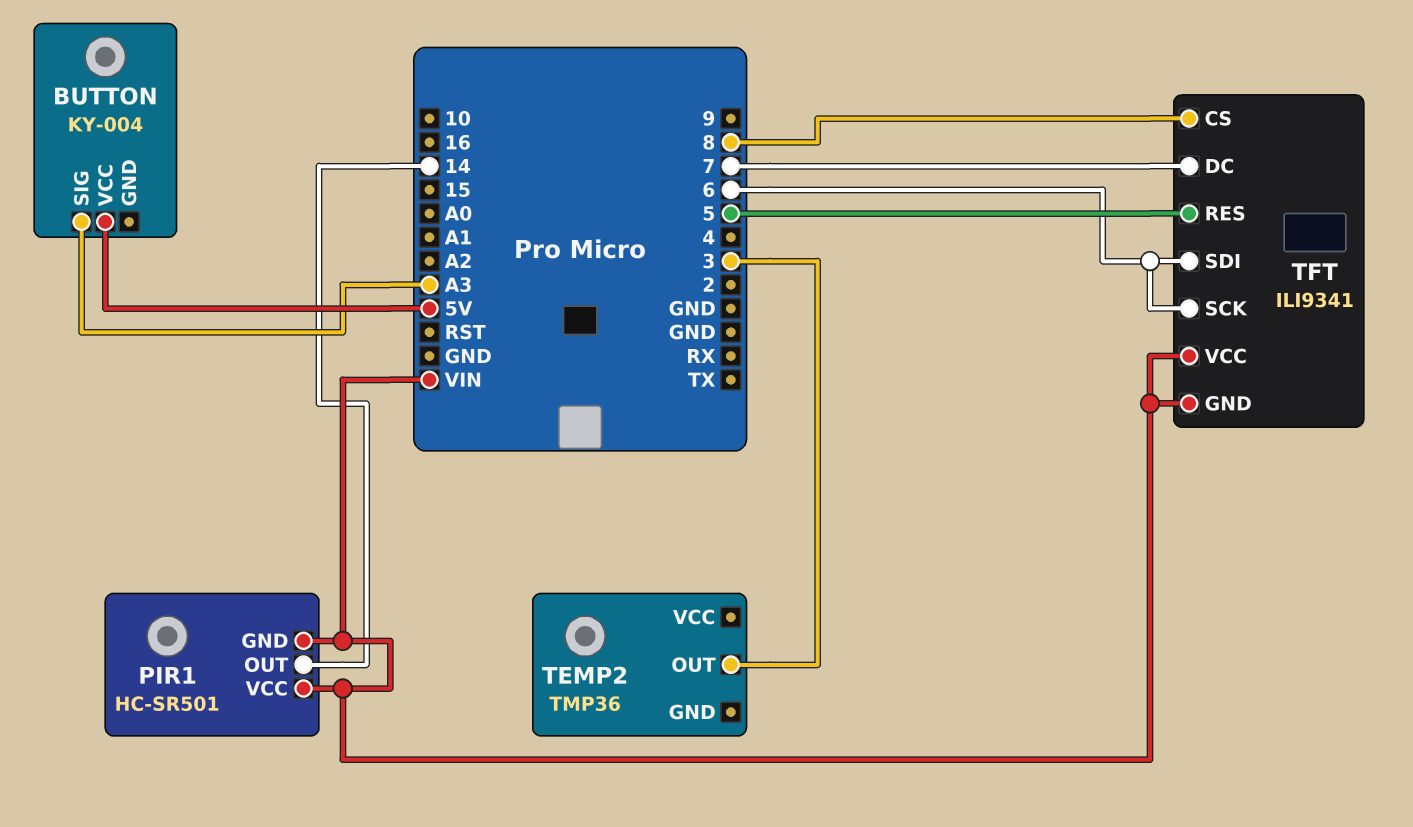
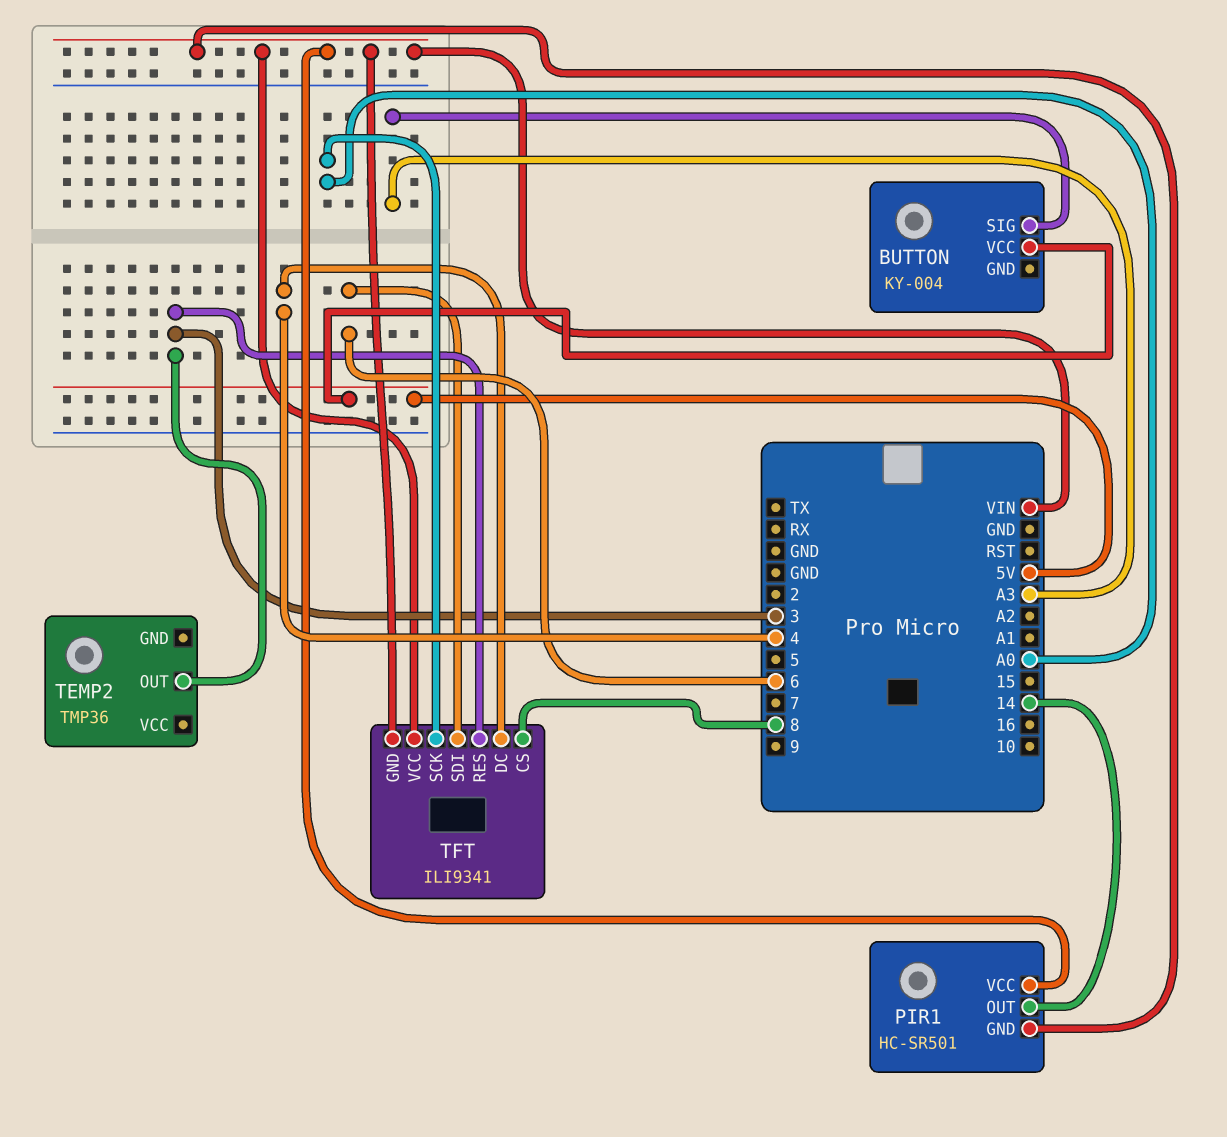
TFT pin DC: 7 -> 4
TFT pin RES: 5 -> 3
TFT pin SCK: 6 -> A0

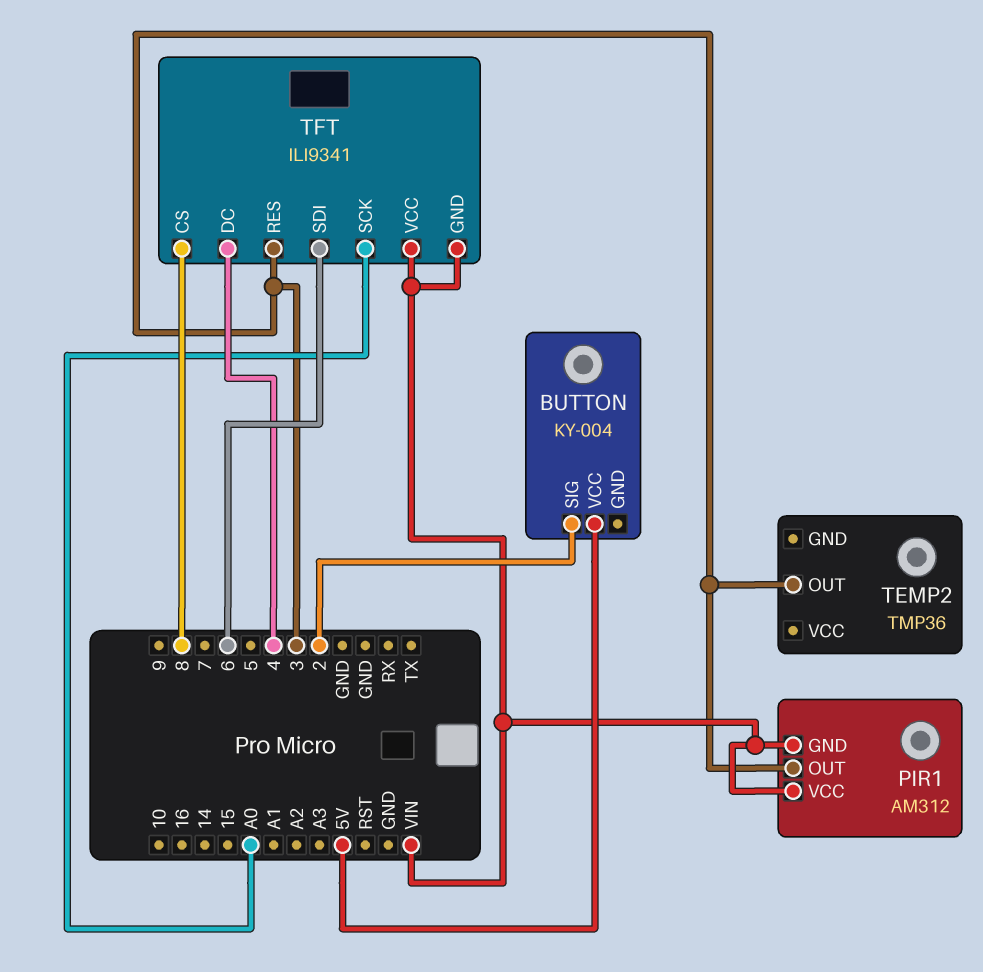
BUTTON pin SIG: A3 -> 2
PIR1: HC-SR501 -> AM312
PIR1 pin OUT: 14 -> 3

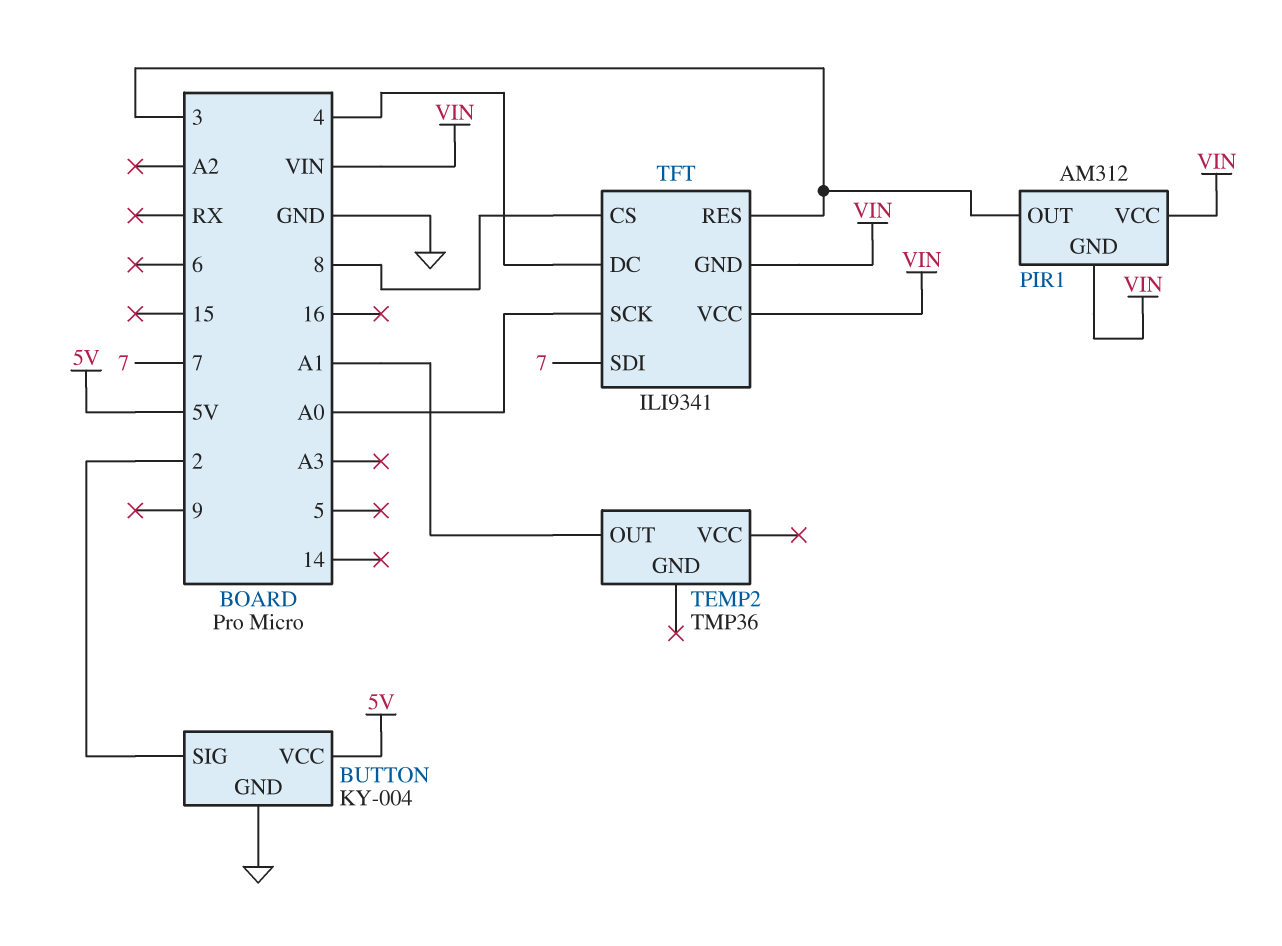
BUTTON pin GND: none -> GND
TEMP2 pin OUT: 3 -> A1
TFT pin SDI: 6 -> 7

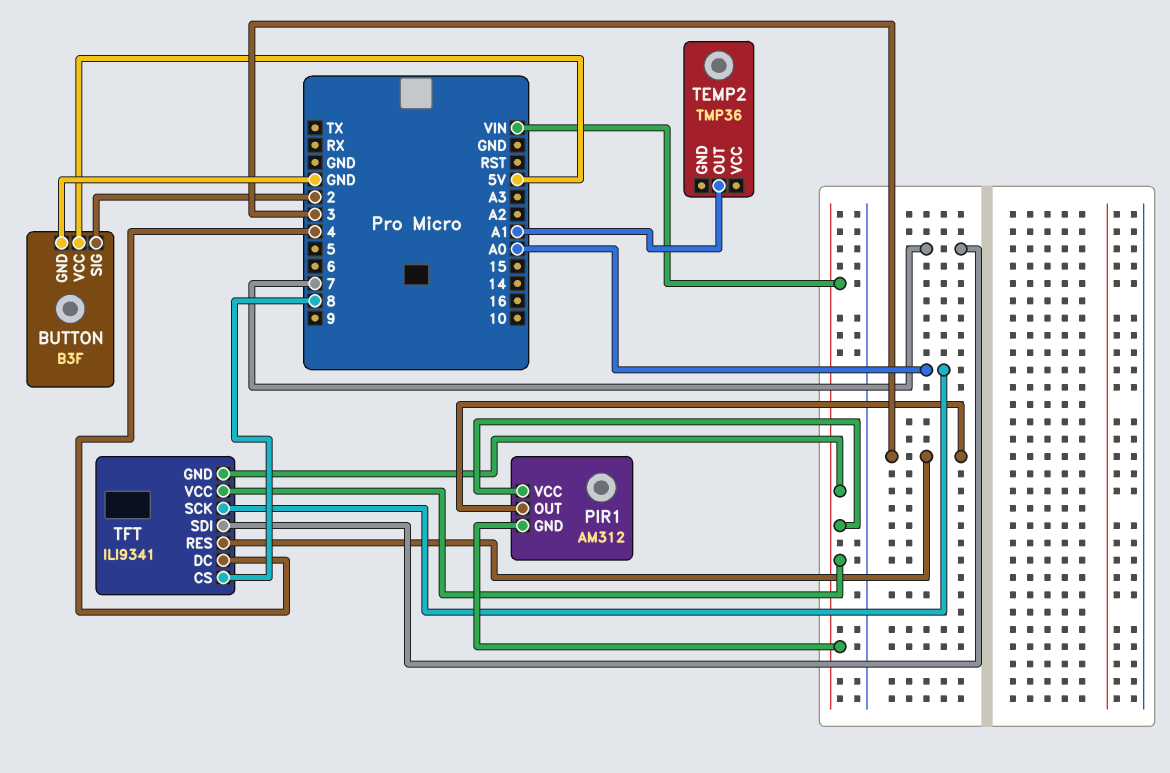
BUTTON: KY-004 -> B3F

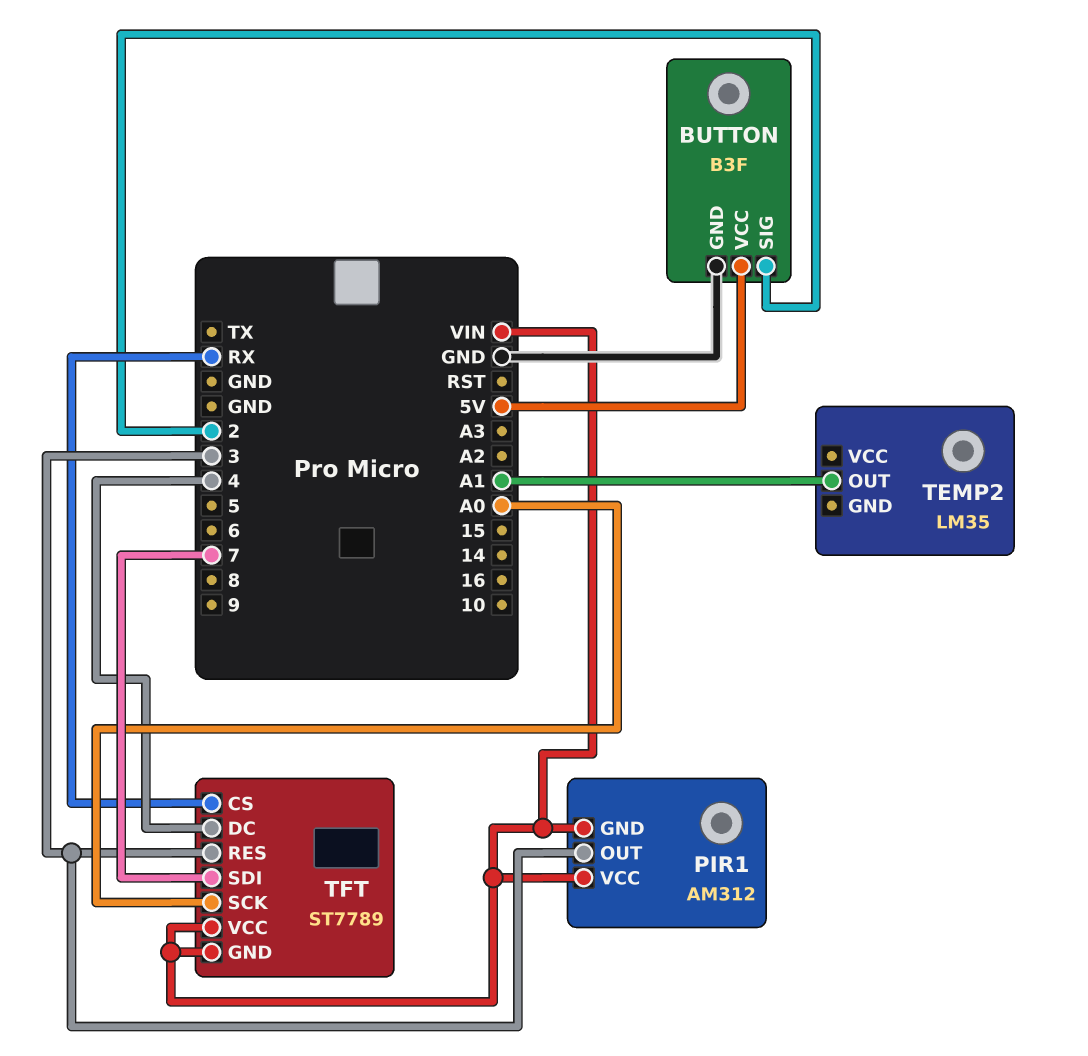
TEMP2: TMP36 -> LM35
TFT: ILI9341 -> ST7789
TFT pin CS: 8 -> RX

